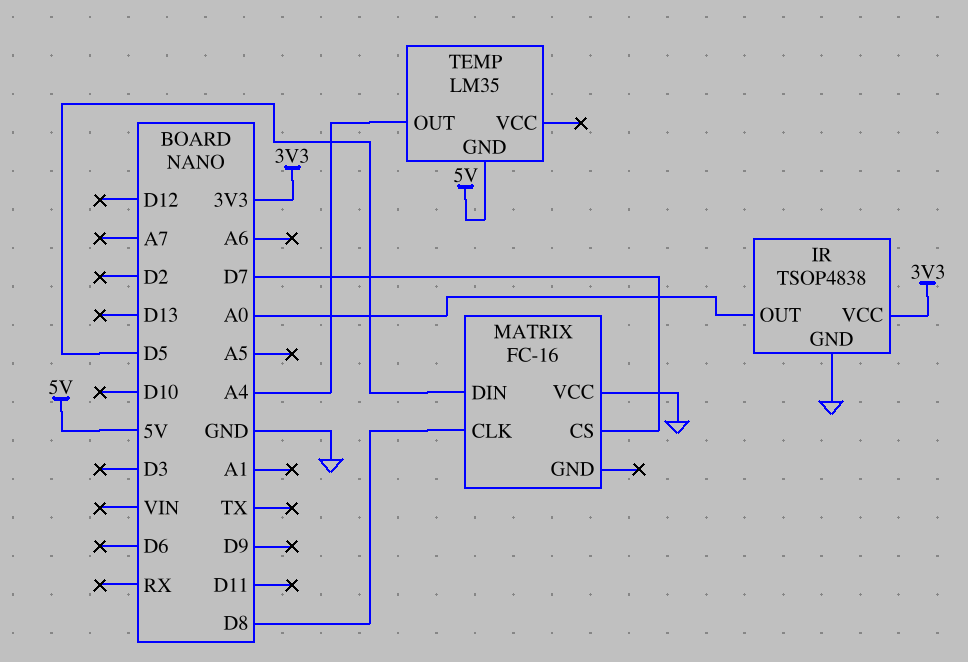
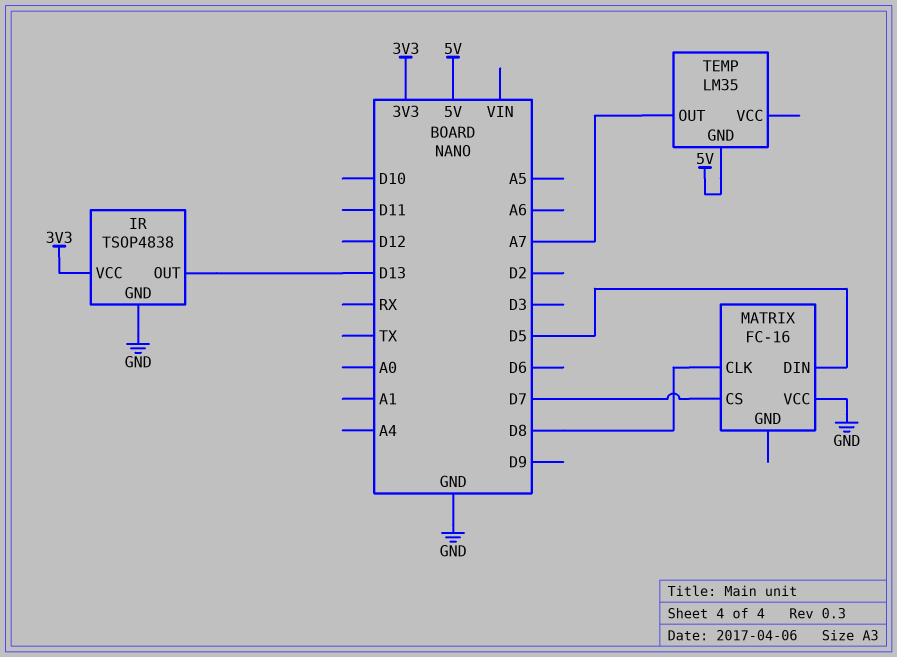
IR pin OUT: A0 -> D13
TEMP pin OUT: A4 -> A7

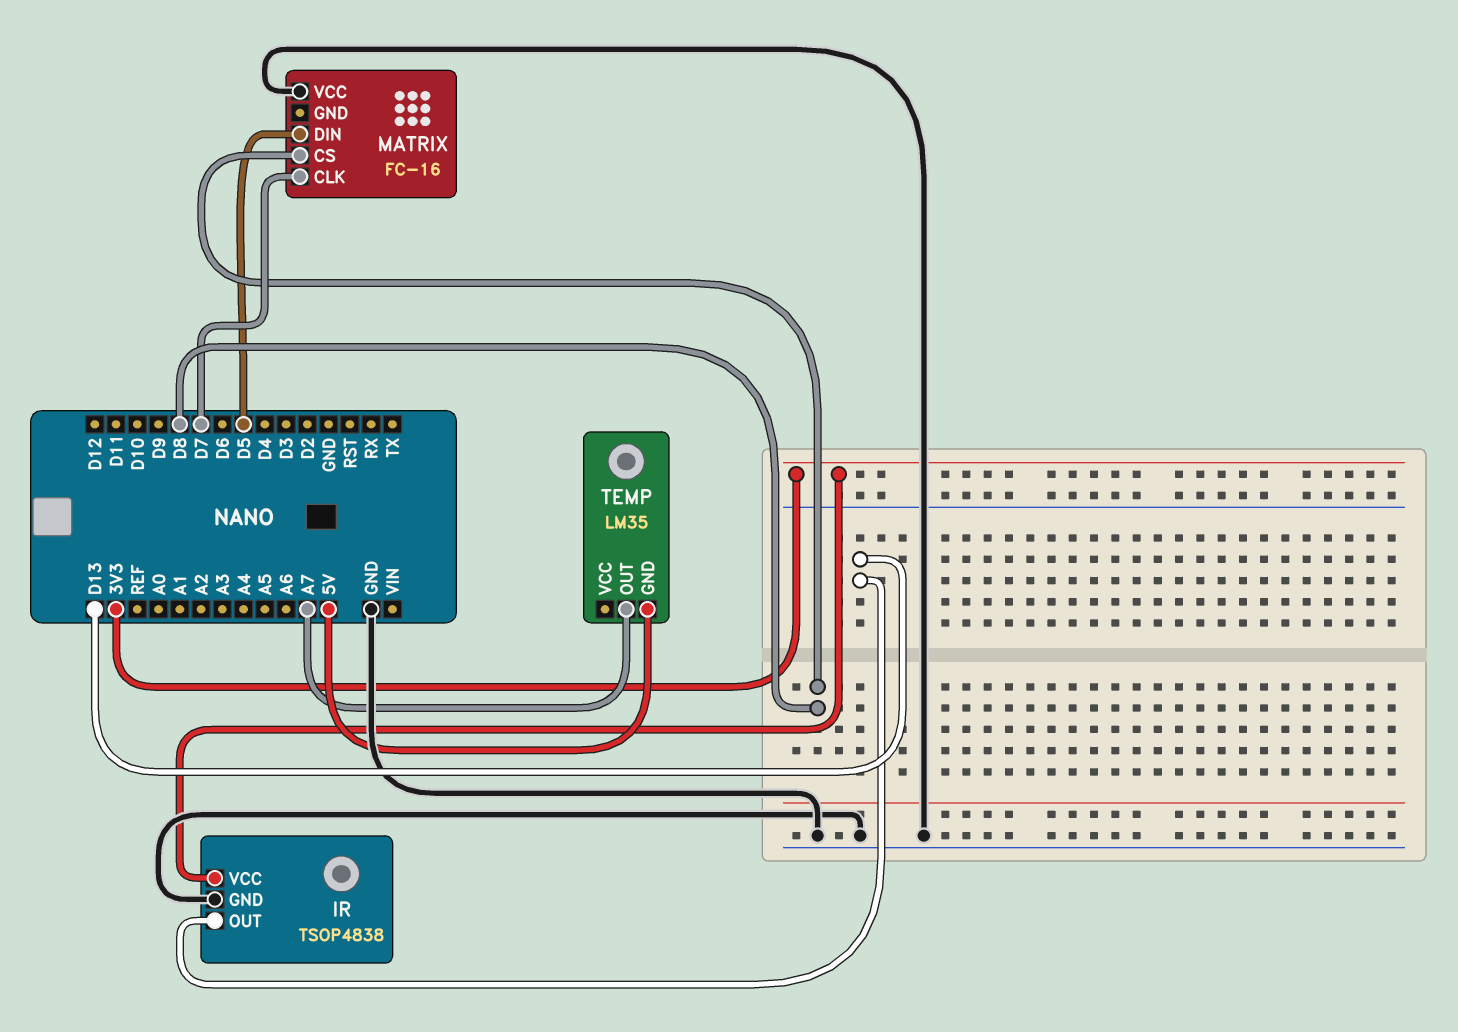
MATRIX pin CLK: D8 -> D7
MATRIX pin CS: D7 -> D8

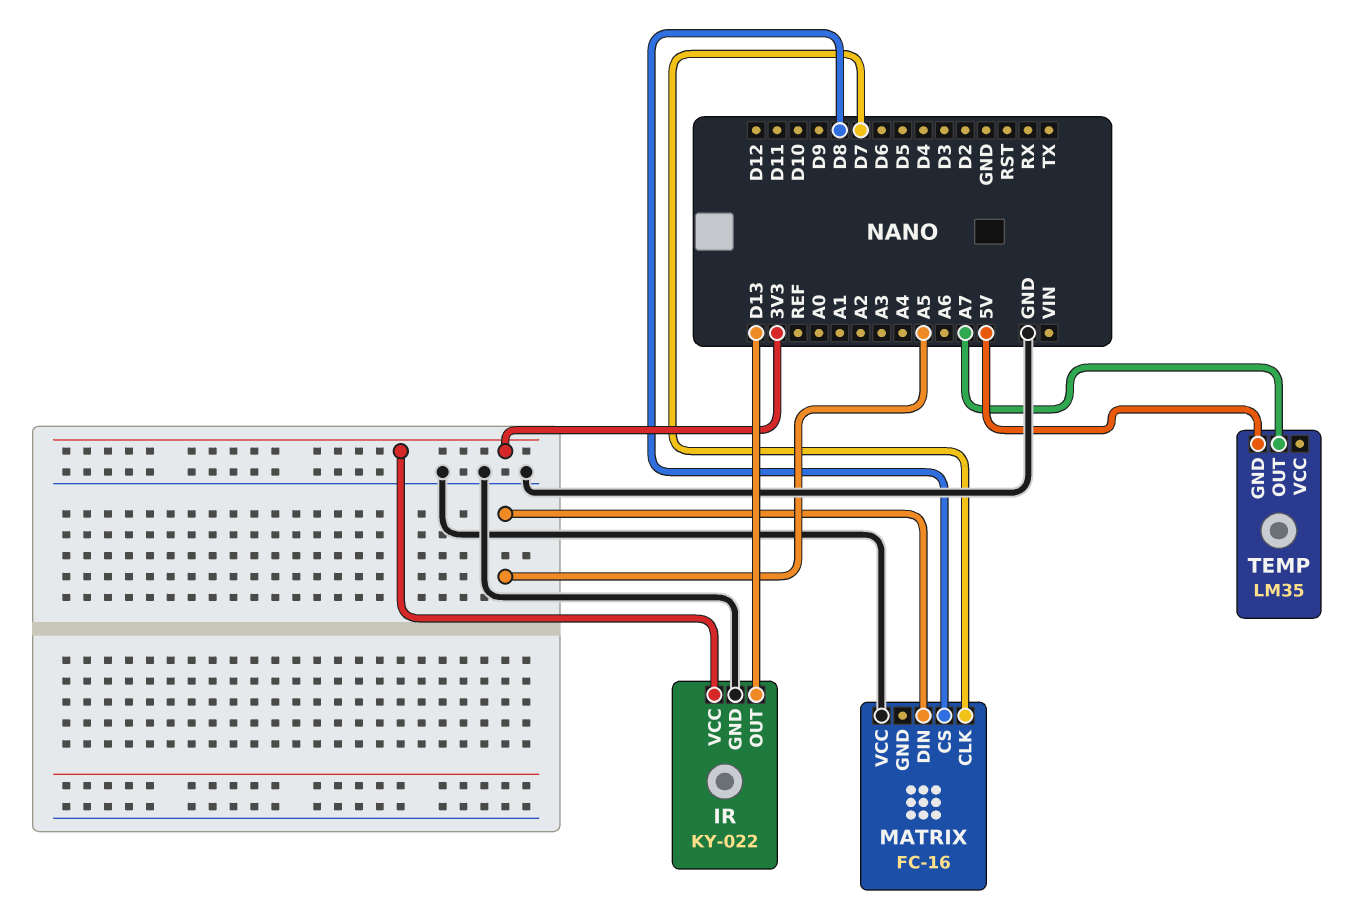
IR: TSOP4838 -> KY-022
MATRIX pin DIN: D5 -> A5

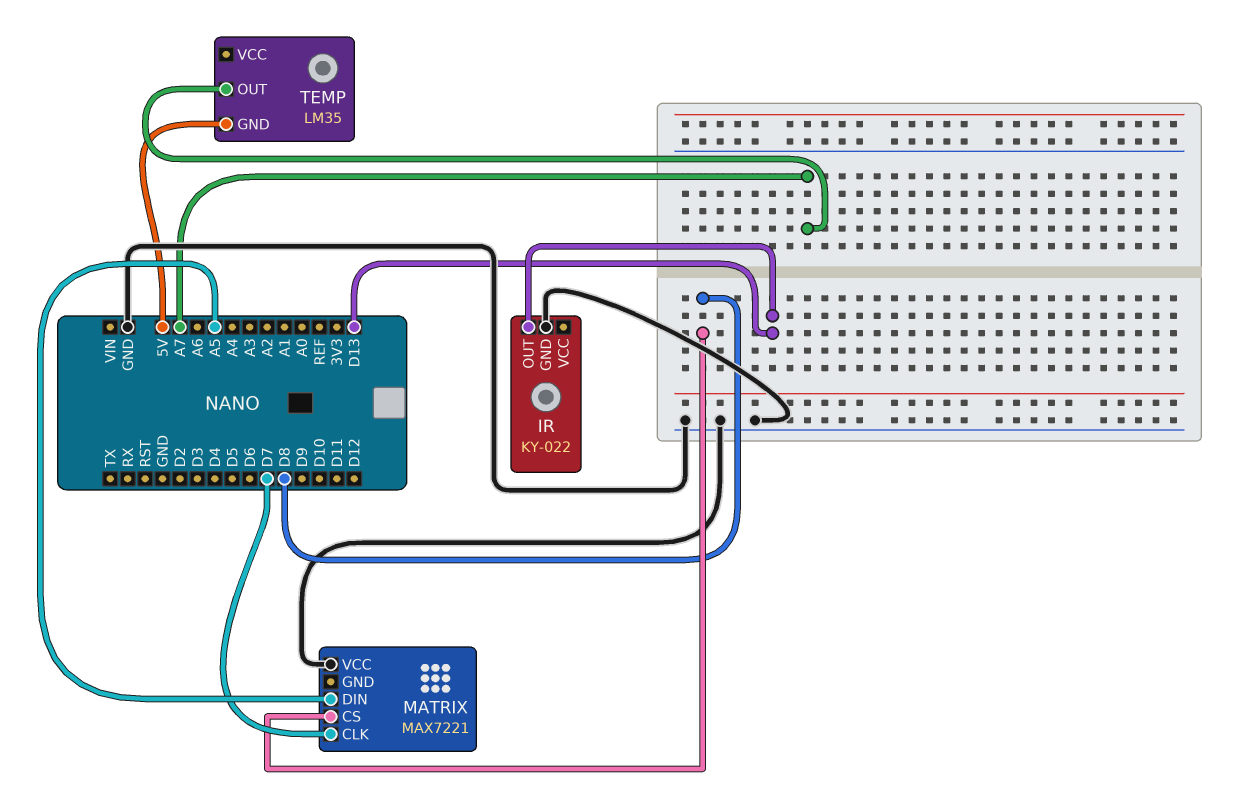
IR pin VCC: 3V3 -> none
MATRIX: FC-16 -> MAX7221

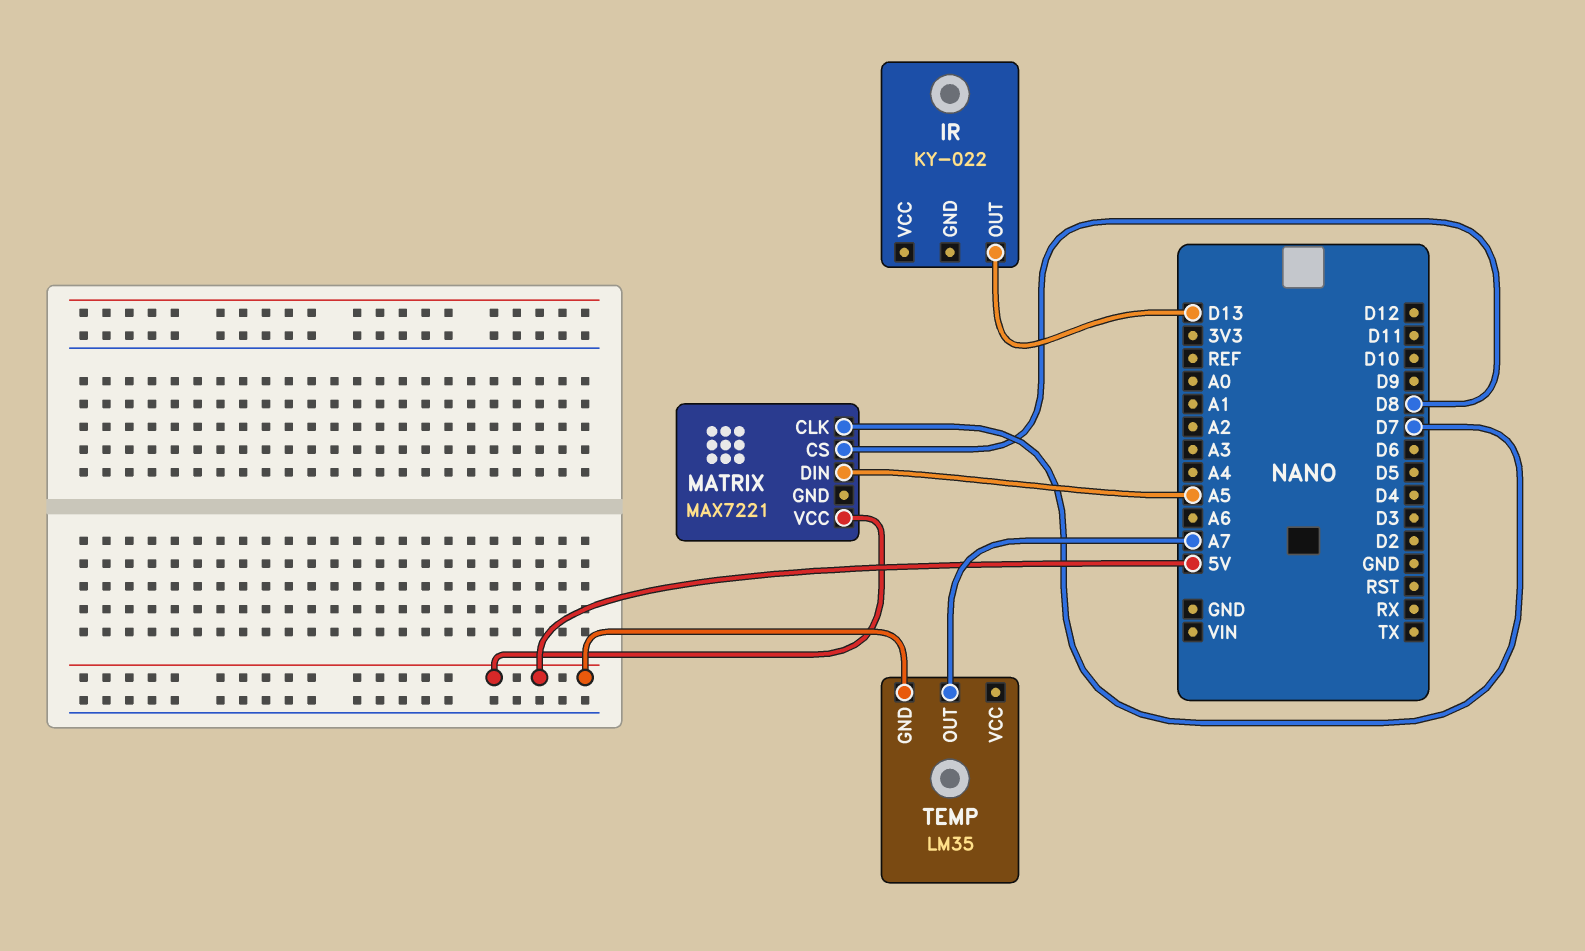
IR pin GND: GND -> none
MATRIX pin VCC: GND -> 5V

